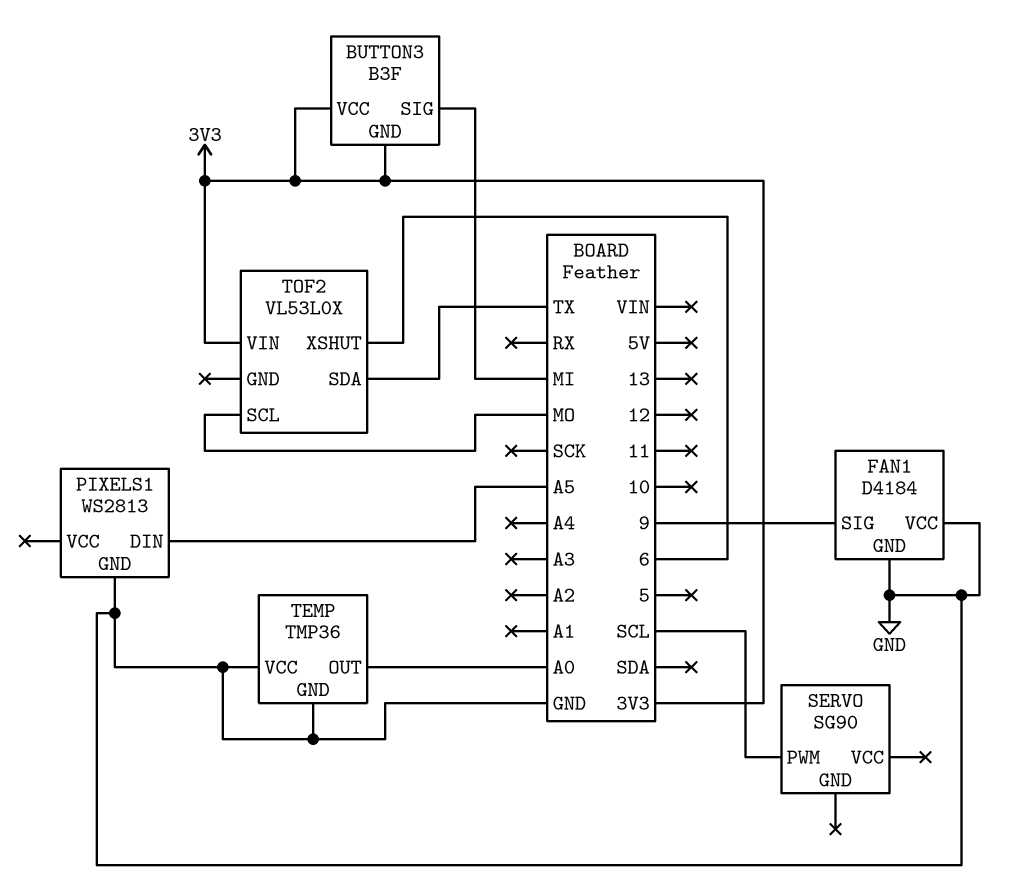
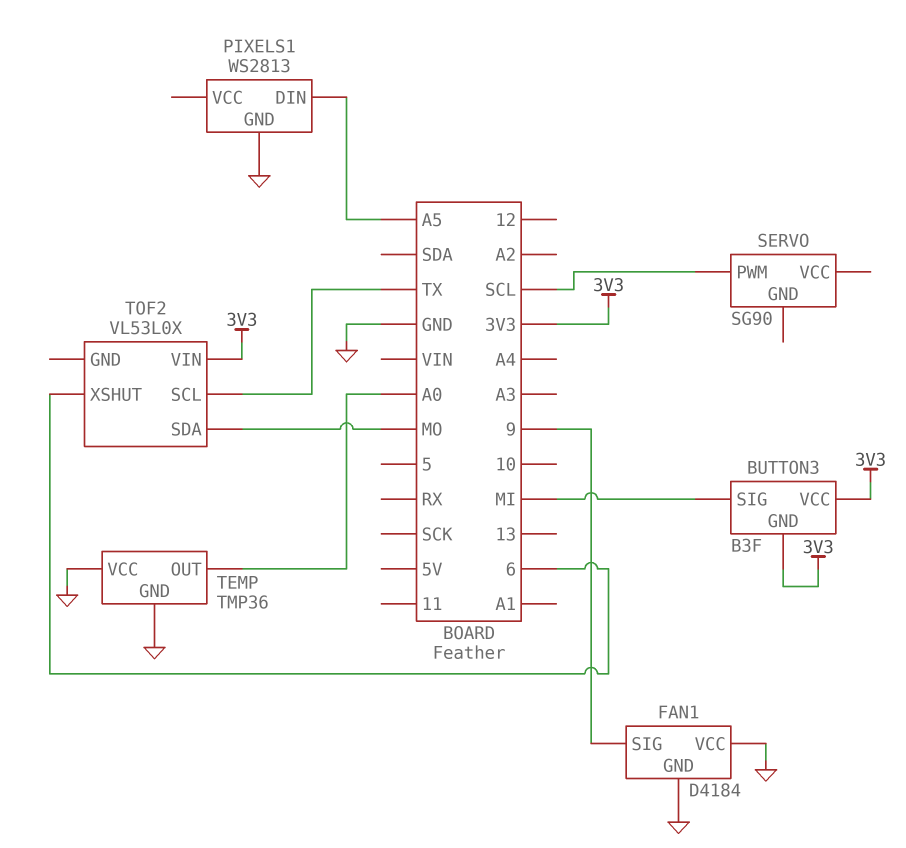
TOF2 pin SCL: MO -> TX
TOF2 pin SDA: TX -> MO

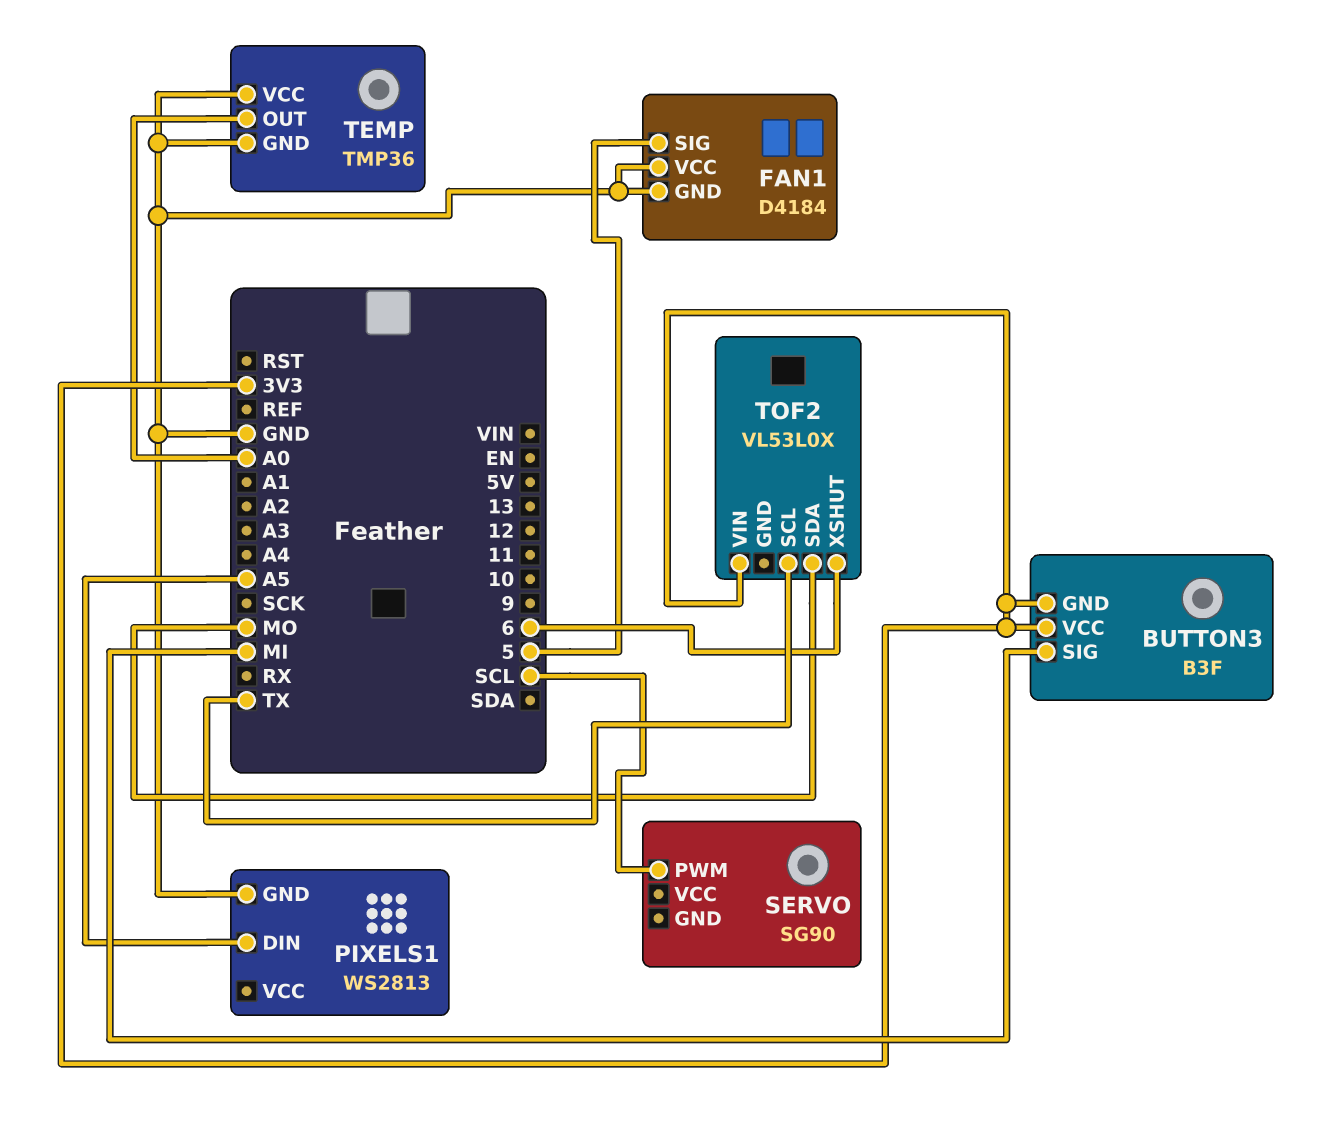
FAN1 pin SIG: 9 -> 5

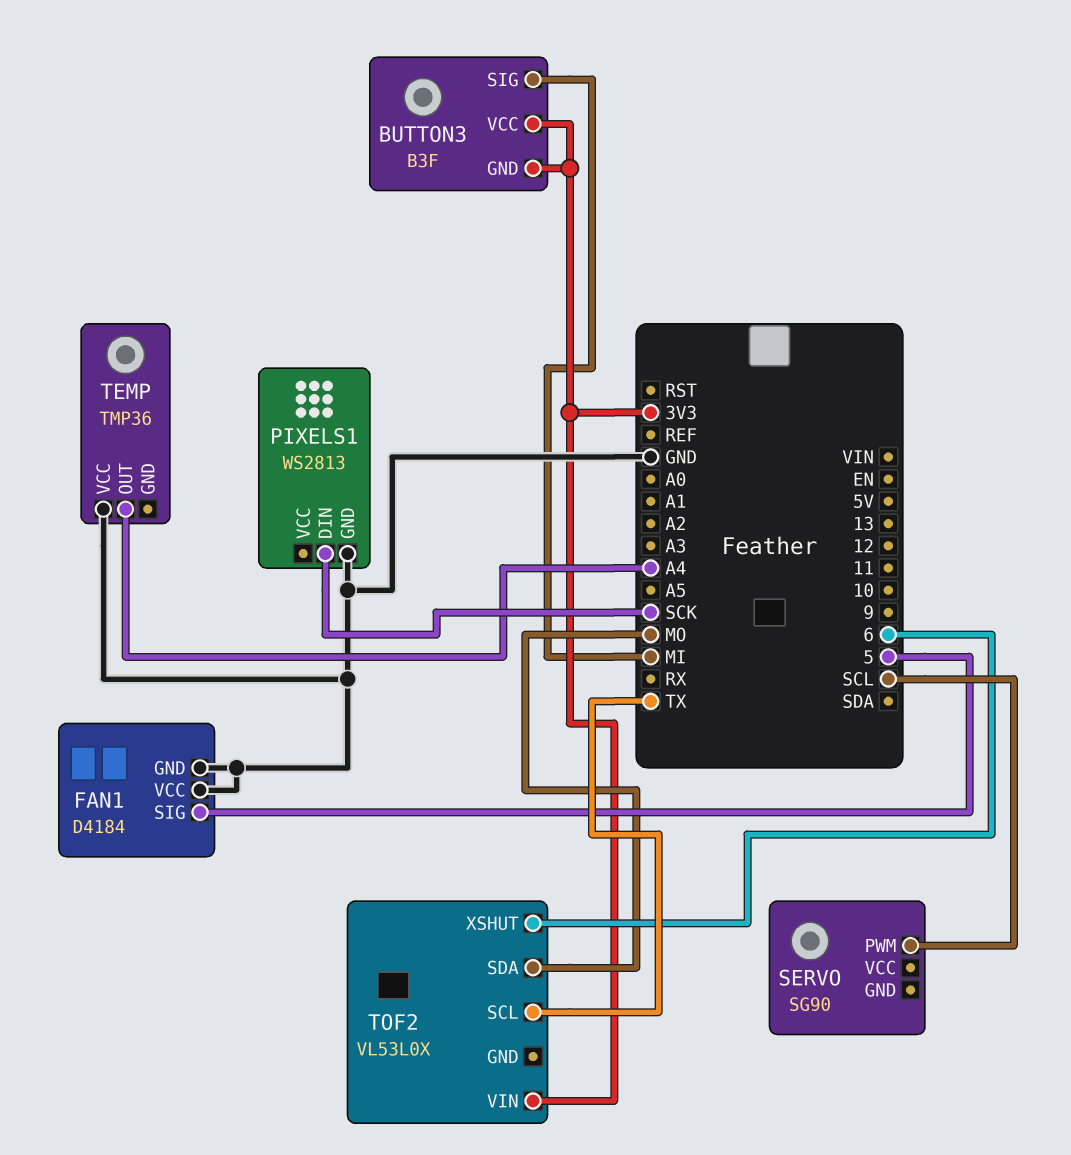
PIXELS1 pin DIN: A5 -> SCK
TEMP pin GND: GND -> none
TEMP pin OUT: A0 -> A4

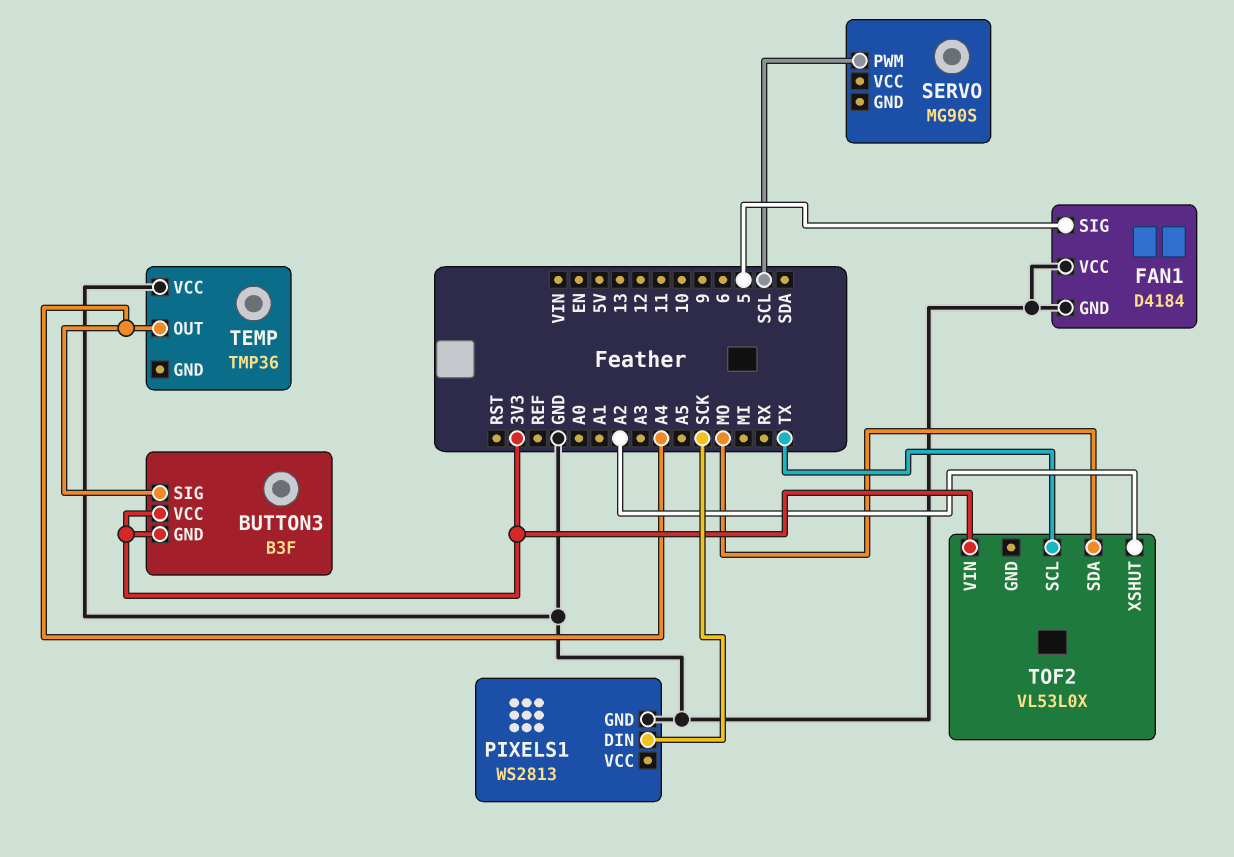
BUTTON3 pin SIG: MI -> A4
SERVO: SG90 -> MG90S
TOF2 pin XSHUT: 6 -> A2

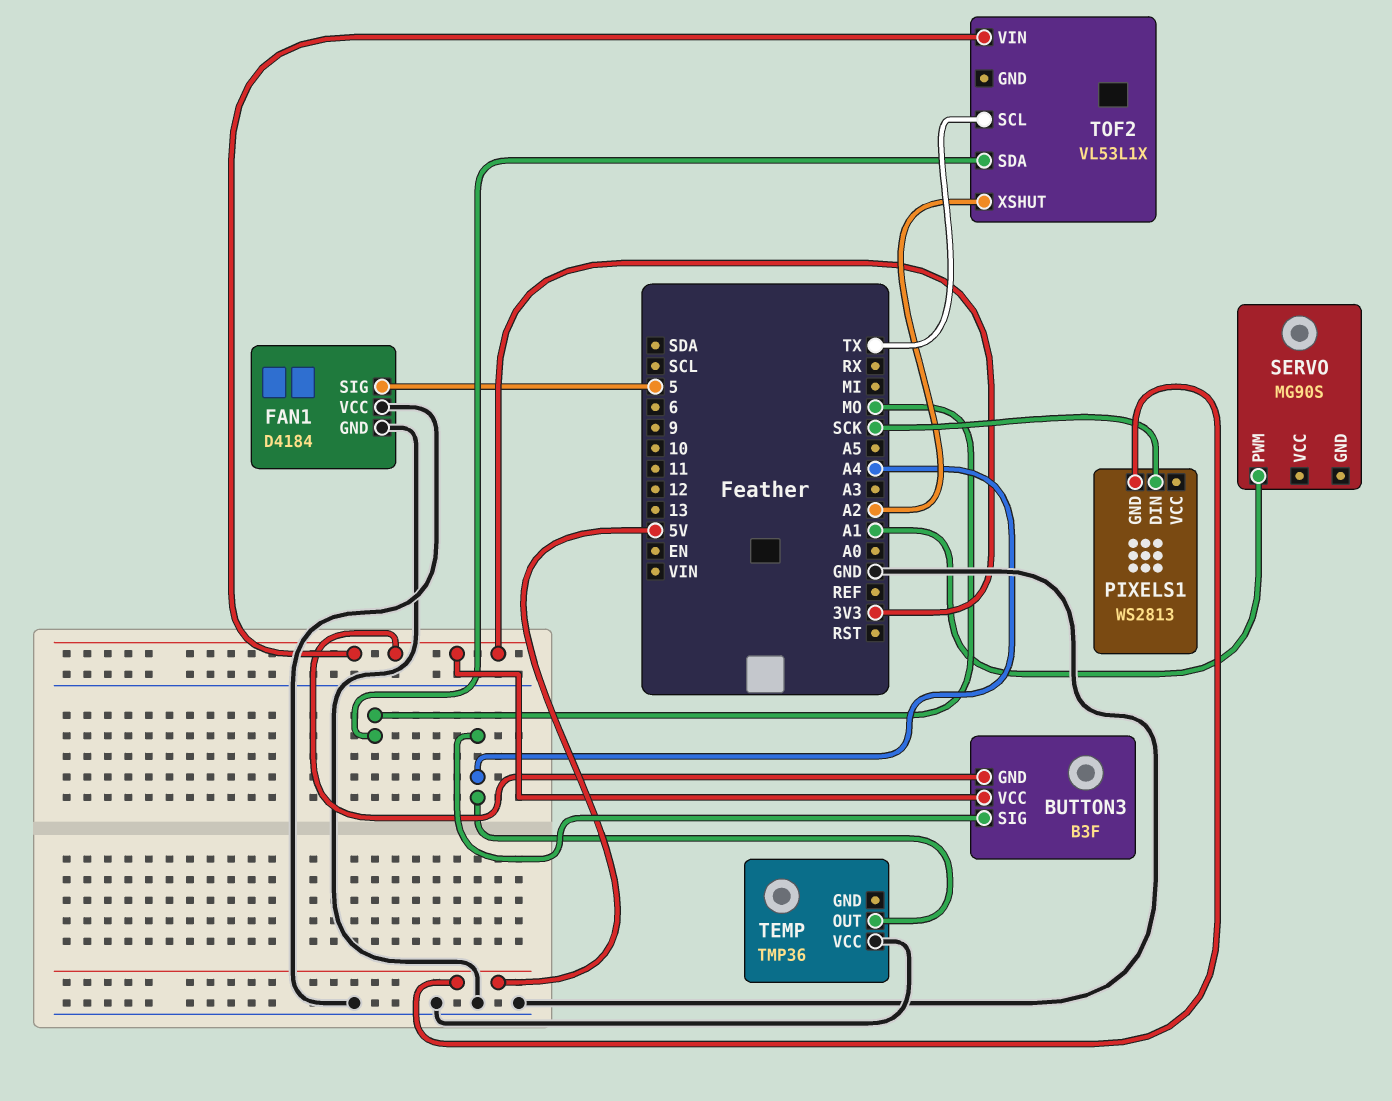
PIXELS1 pin GND: GND -> 5V
SERVO pin PWM: SCL -> A1
TOF2: VL53L0X -> VL53L1X

